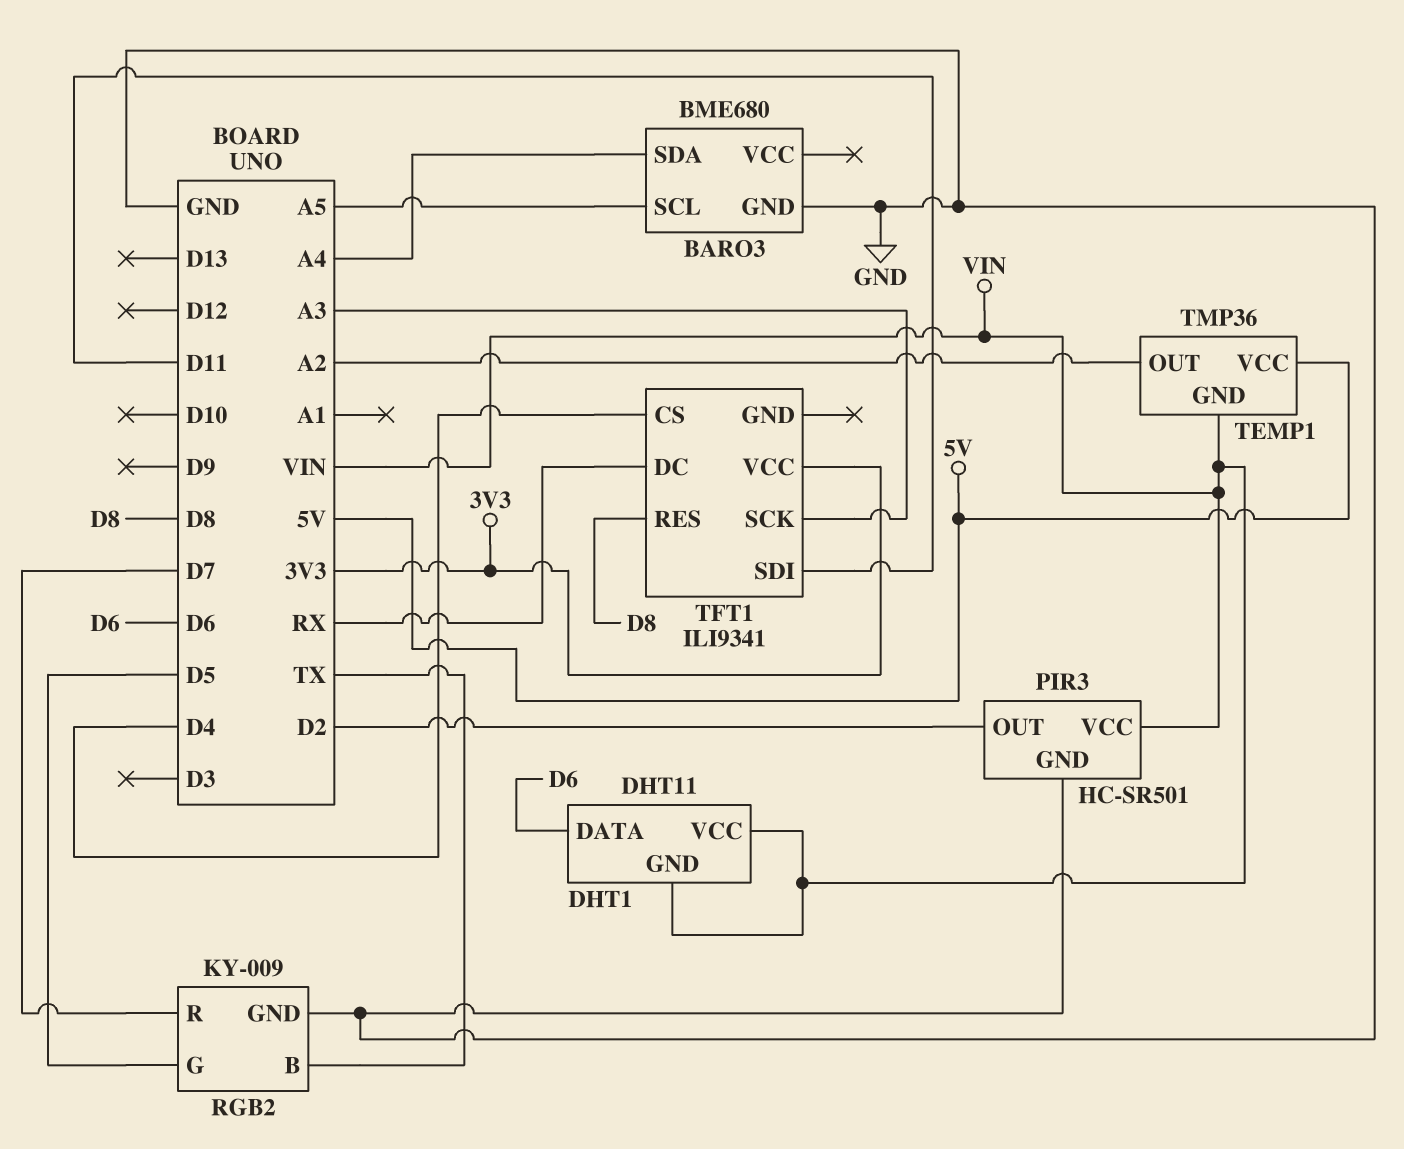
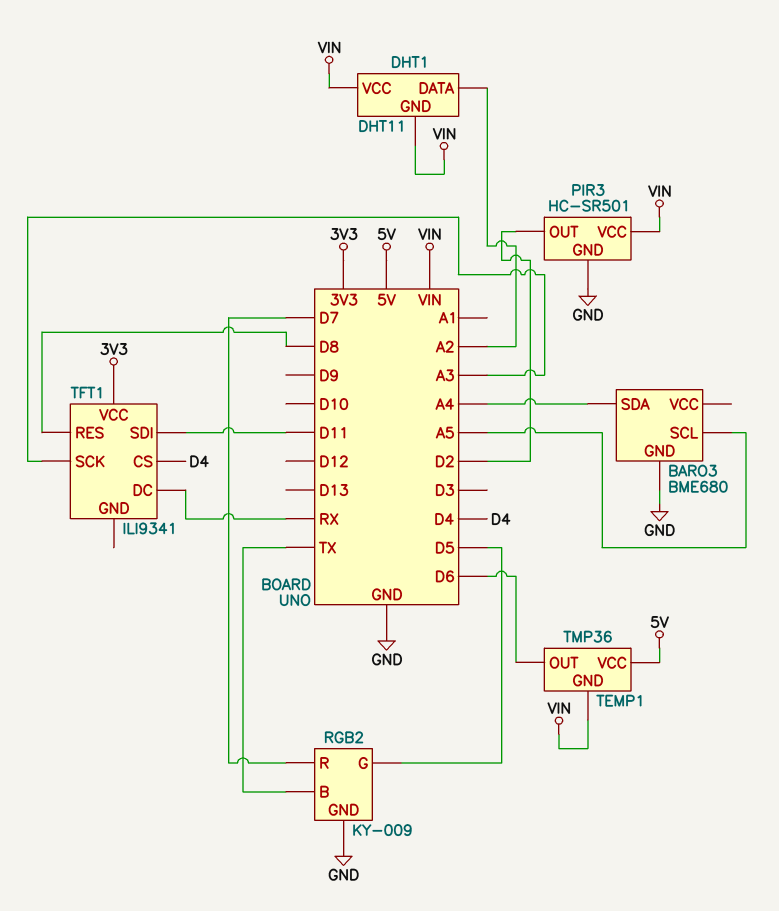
DHT1 pin DATA: D6 -> A2
TEMP1 pin OUT: A2 -> D6

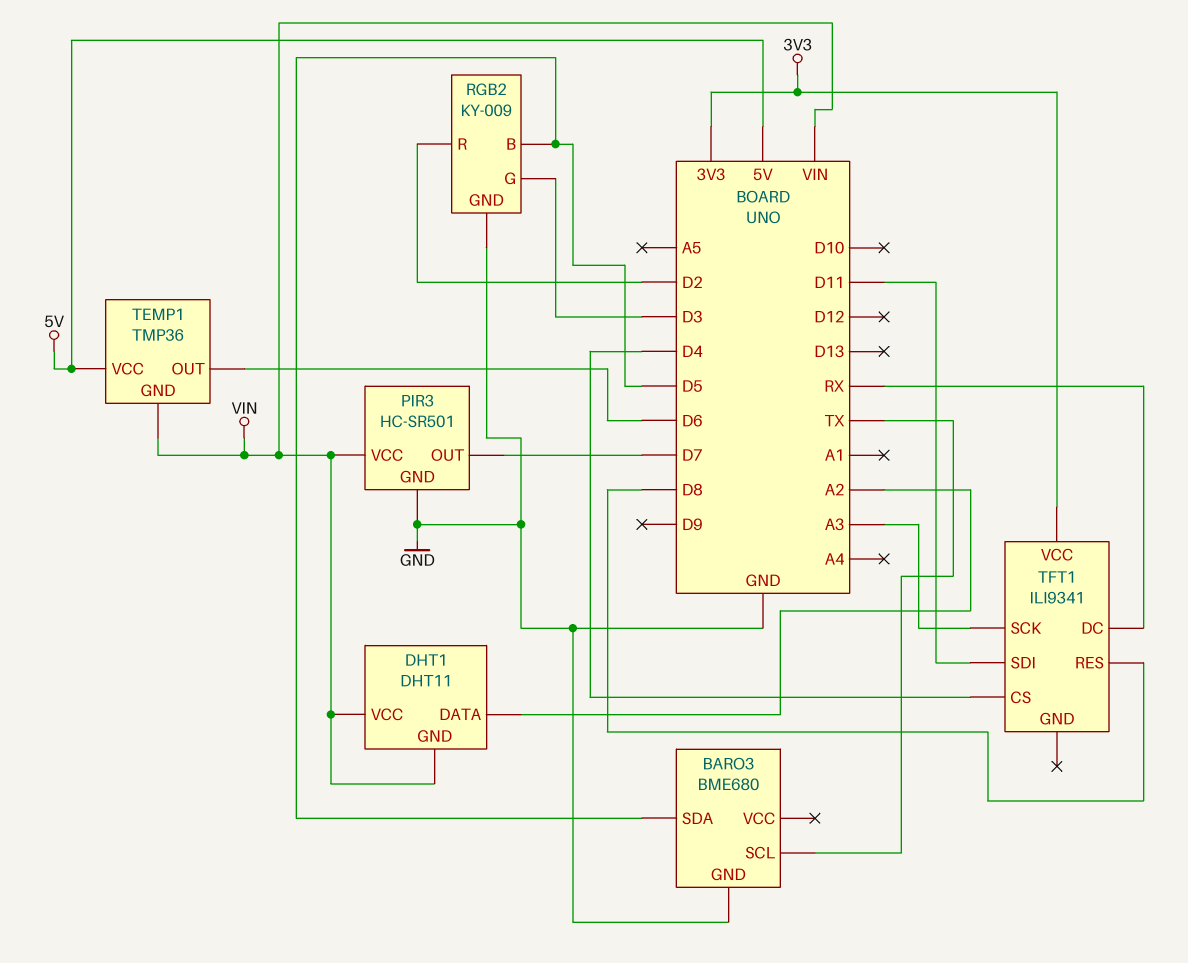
BARO3 pin SCL: A5 -> TX
BARO3 pin SDA: A4 -> D5
PIR3 pin OUT: D2 -> D7
RGB2 pin B: TX -> D5
RGB2 pin G: D5 -> D3
RGB2 pin R: D7 -> D2

